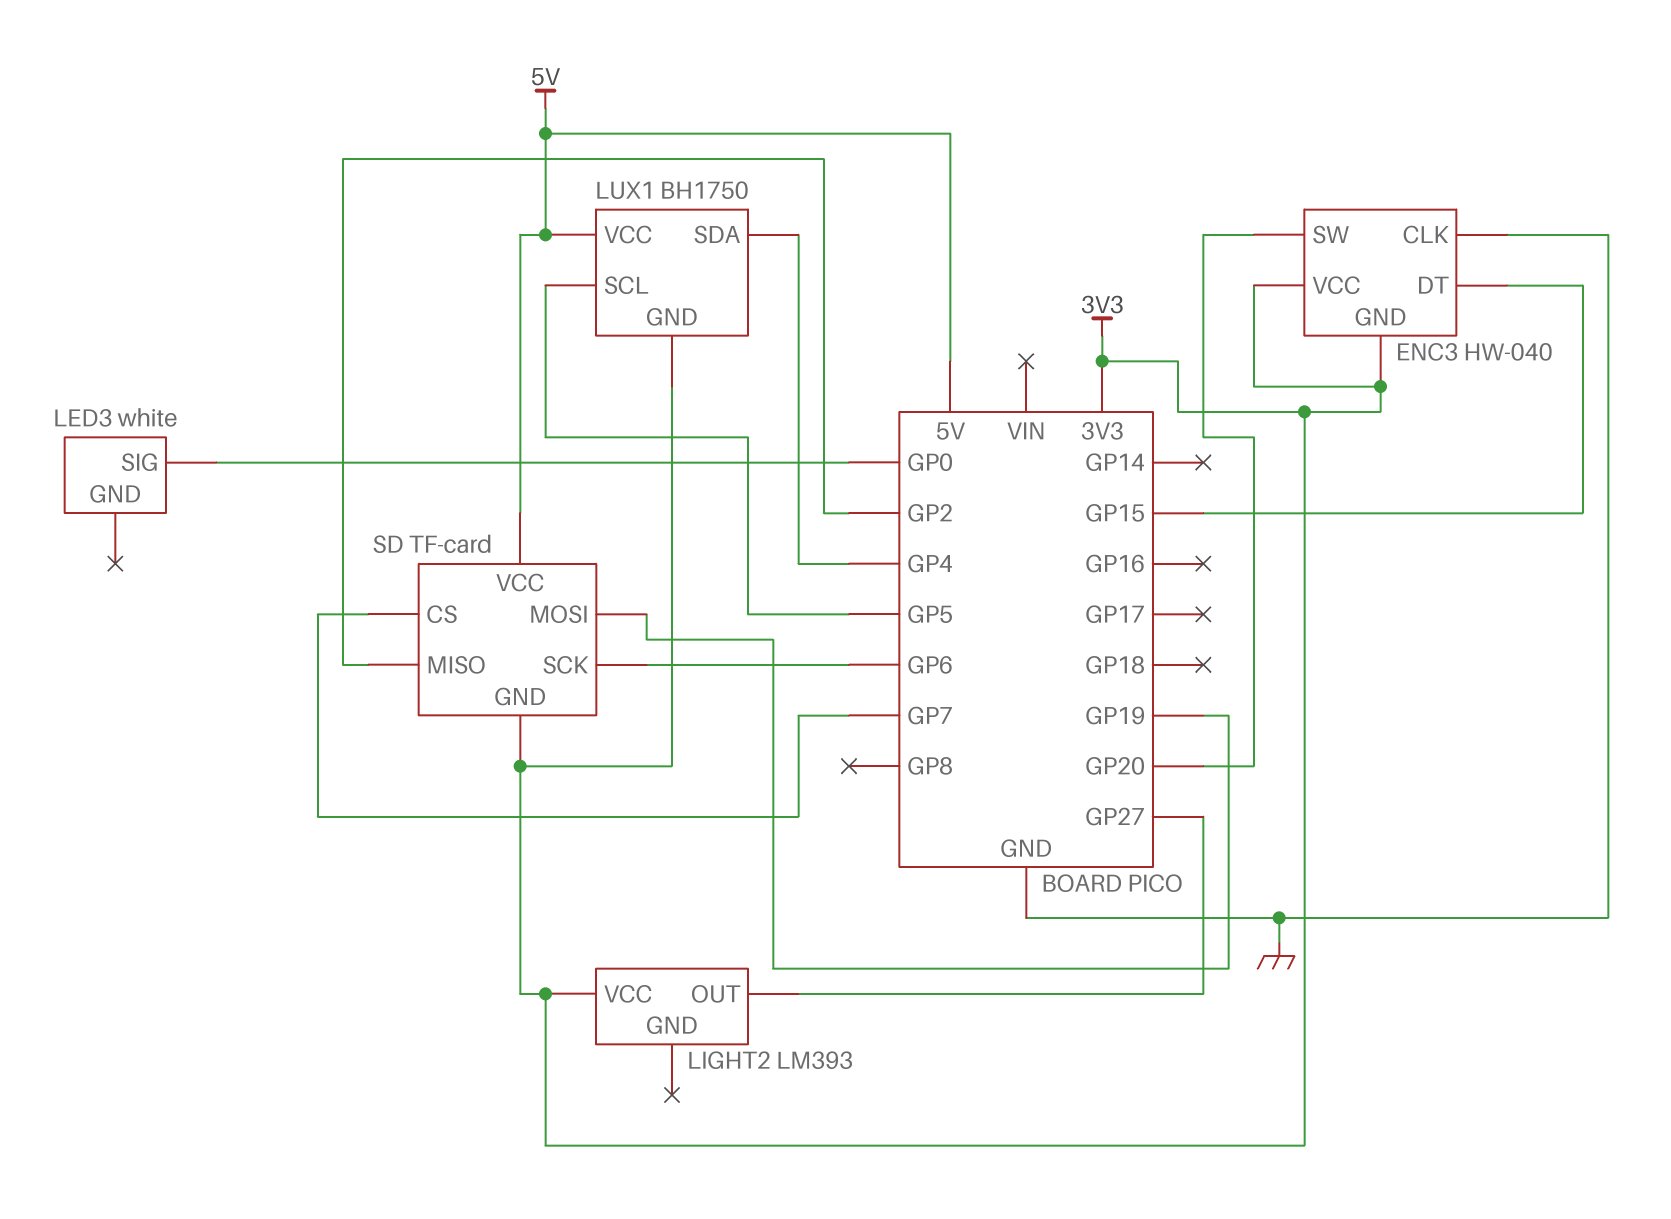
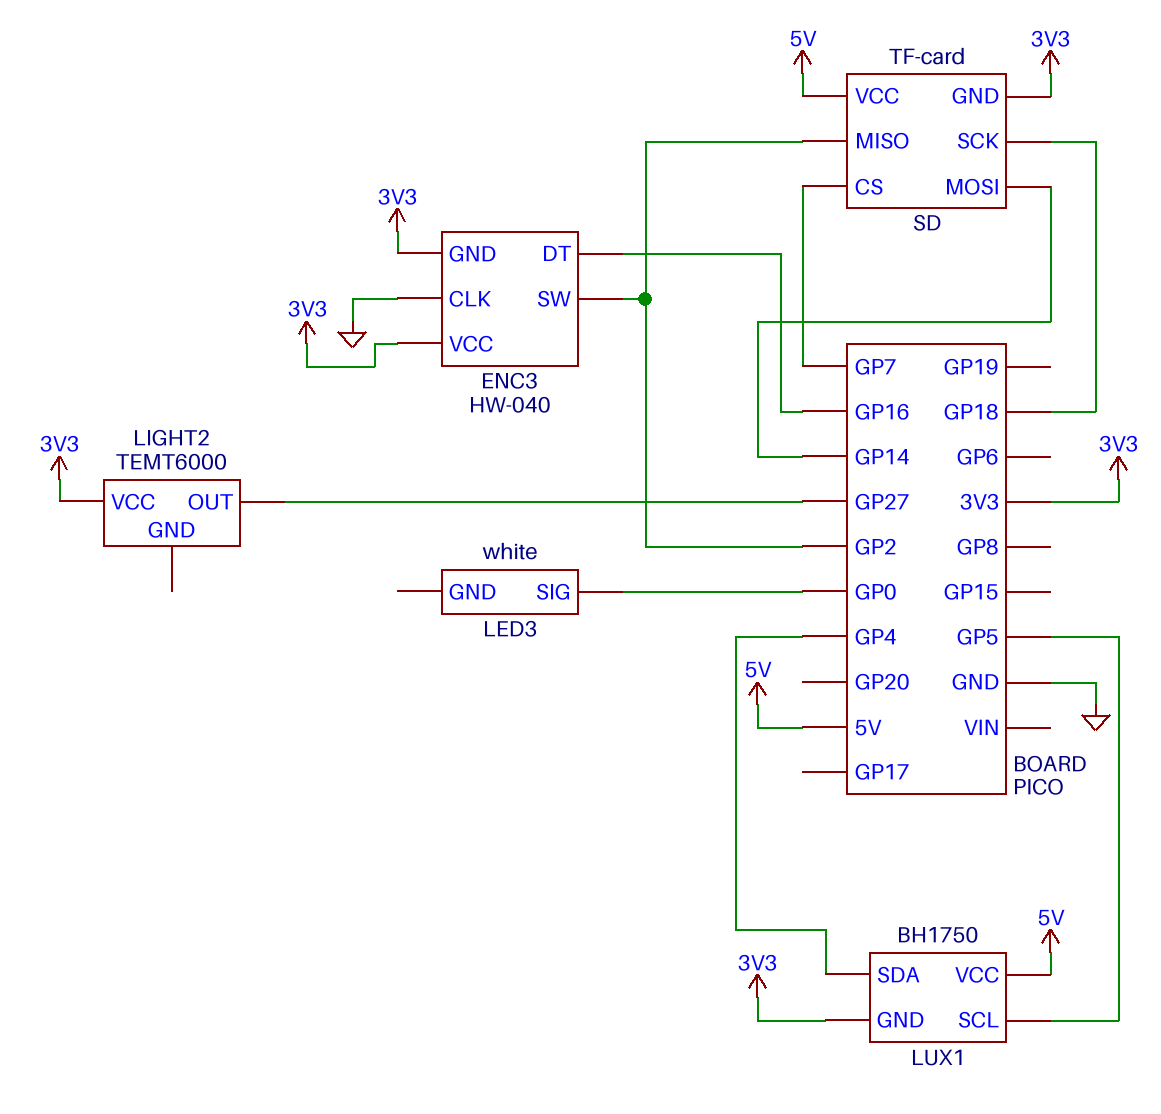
ENC3 pin DT: GP15 -> GP16
ENC3 pin SW: GP20 -> GP2
LIGHT2: LM393 -> TEMT6000
SD pin MOSI: GP19 -> GP14
SD pin SCK: GP6 -> GP18

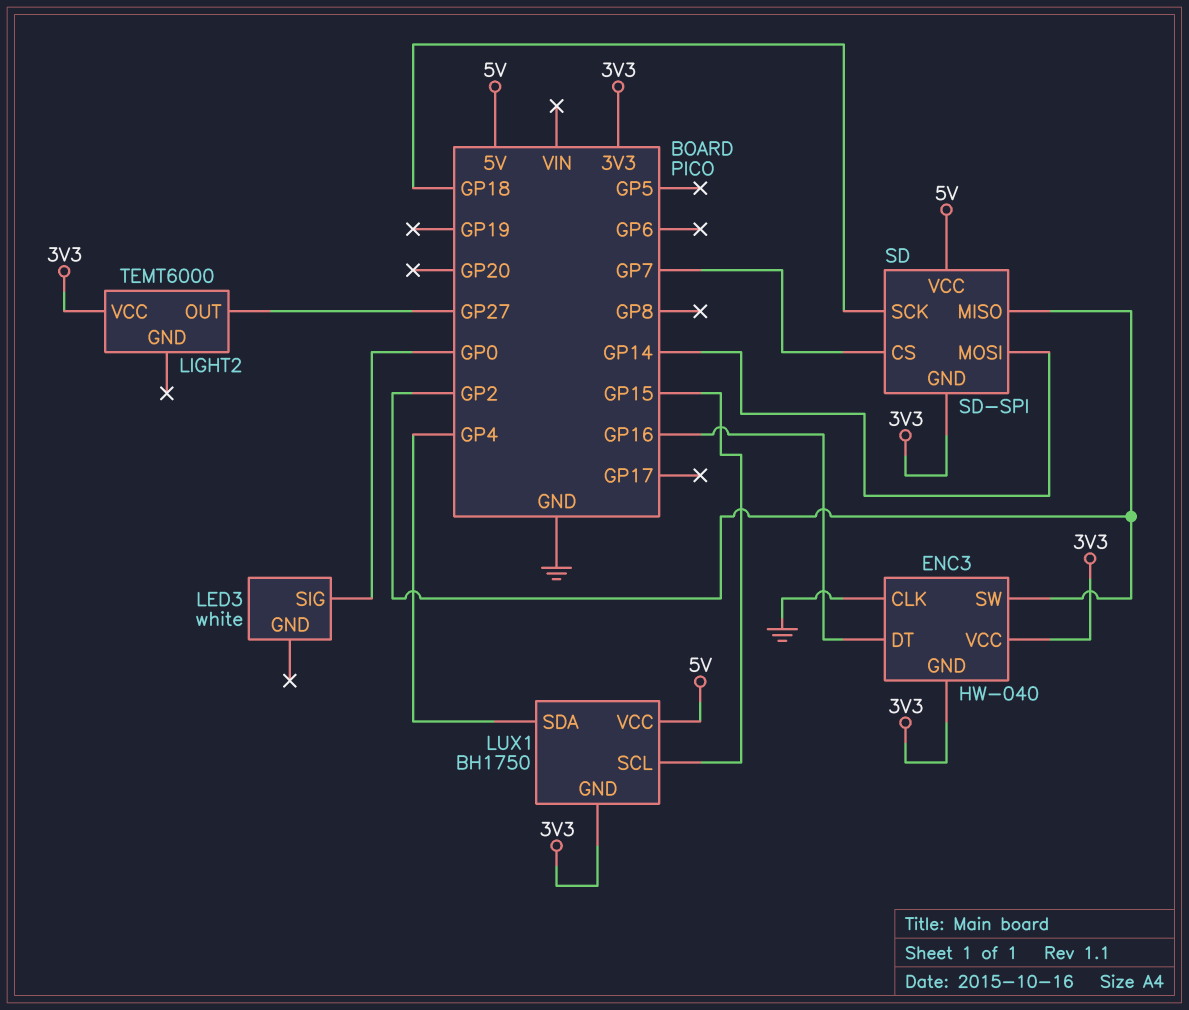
LUX1 pin SCL: GP5 -> GP15
SD: TF-card -> SD-SPI

